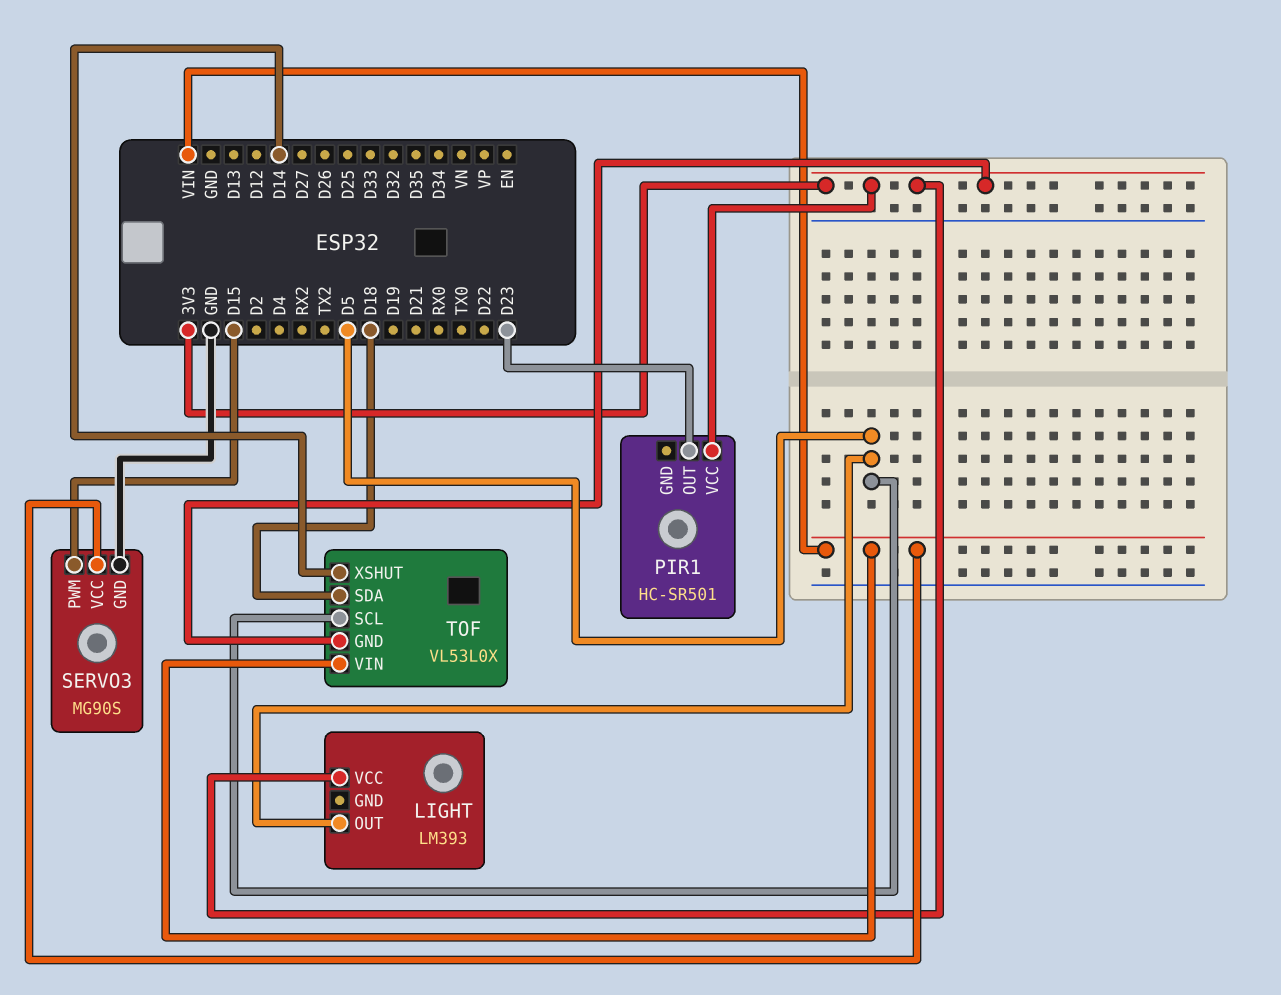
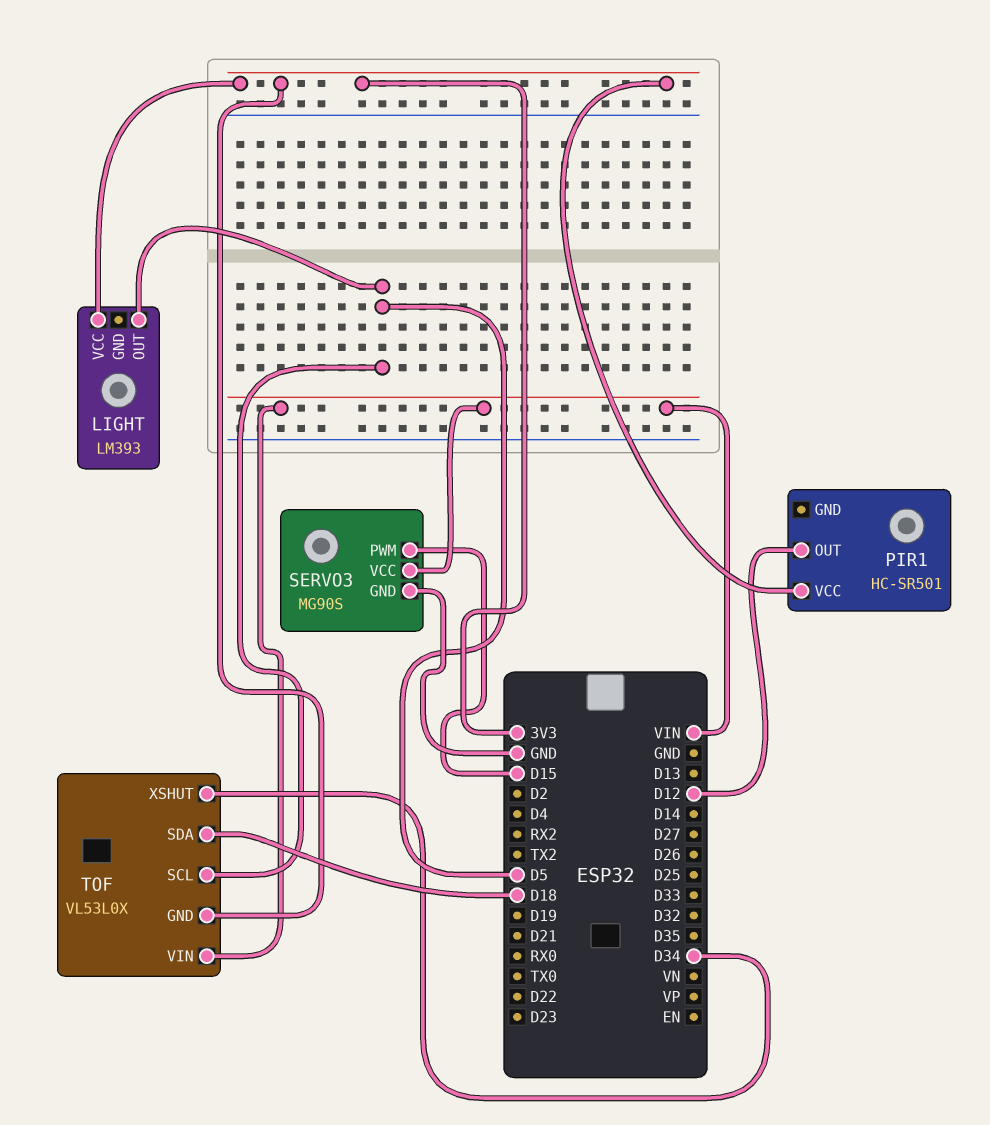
PIR1 pin OUT: D23 -> D12
TOF pin XSHUT: D14 -> D34

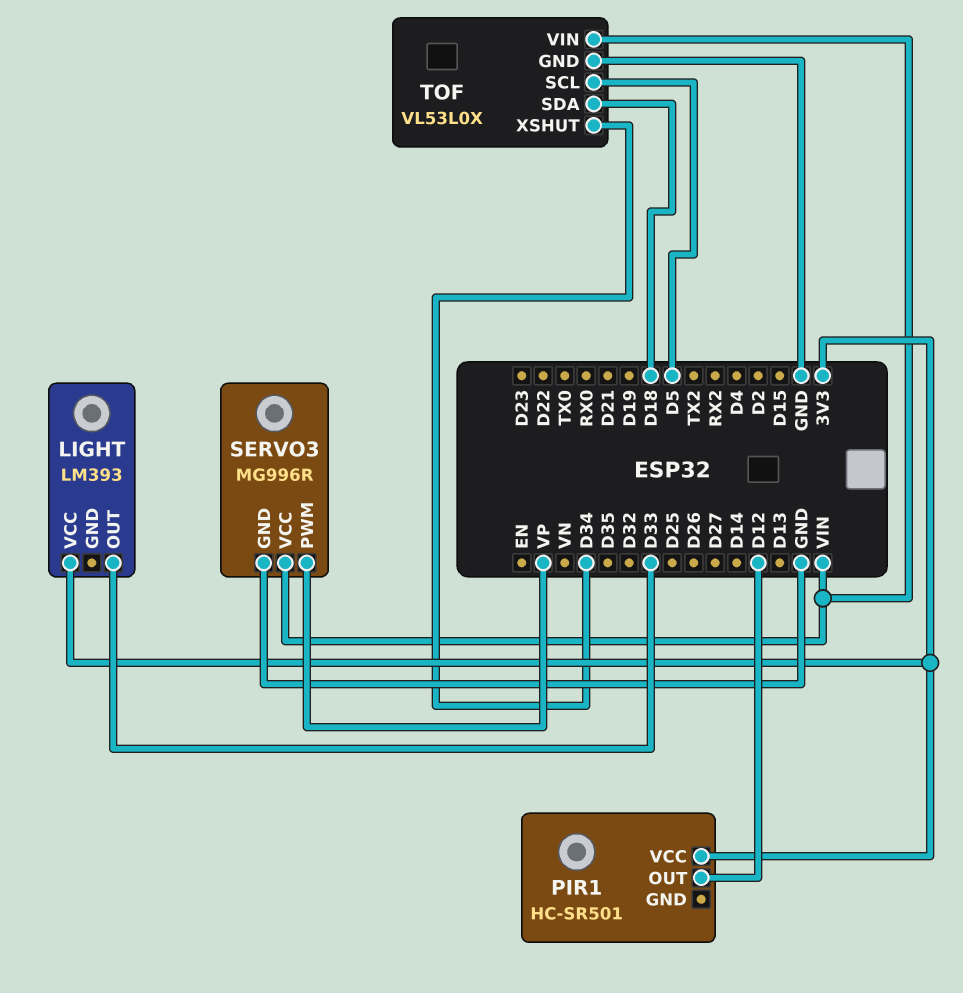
LIGHT pin OUT: D5 -> D33
SERVO3: MG90S -> MG996R
SERVO3 pin PWM: D15 -> VP
TOF pin GND: 3V3 -> GND

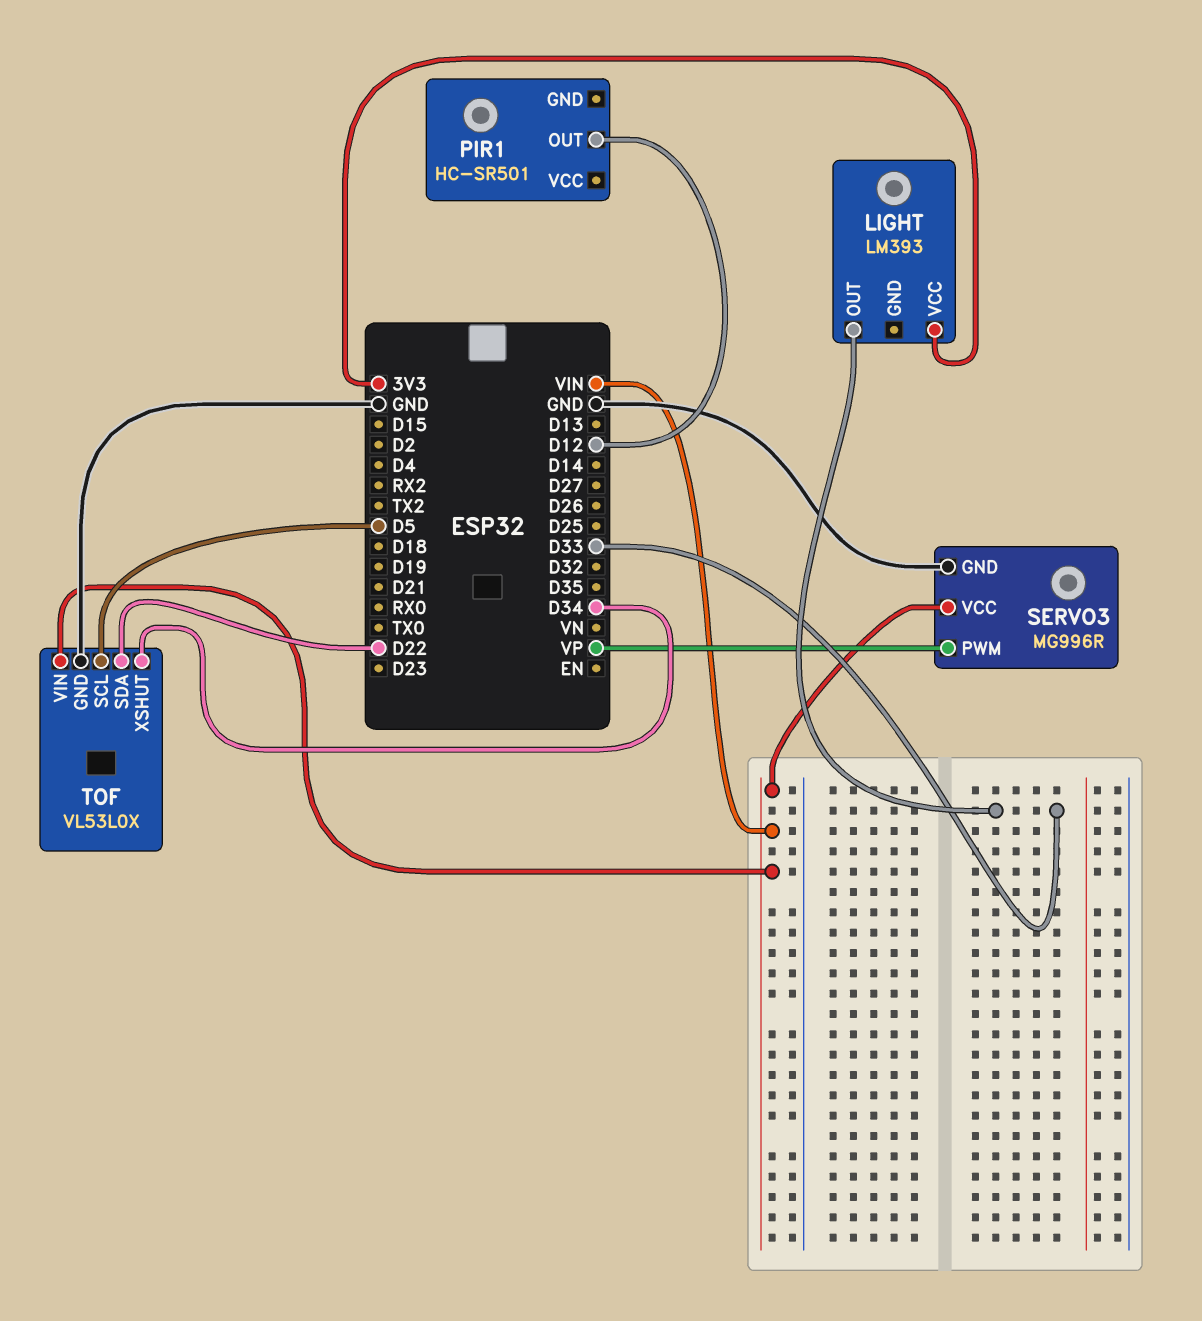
PIR1 pin VCC: 3V3 -> none
TOF pin SDA: D18 -> D22

